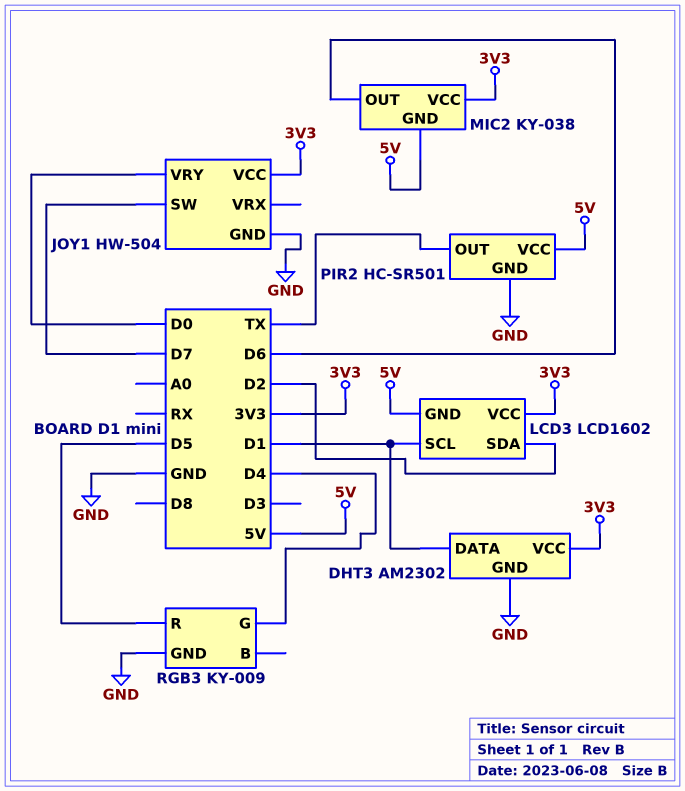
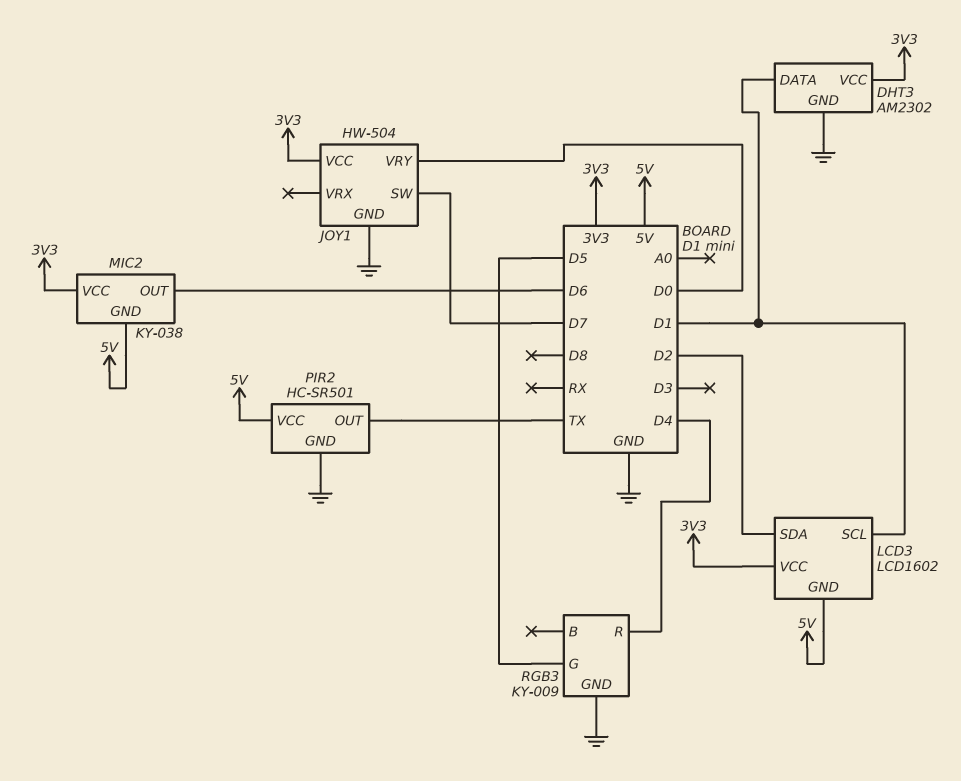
RGB3 pin G: D4 -> D5
RGB3 pin R: D5 -> D4

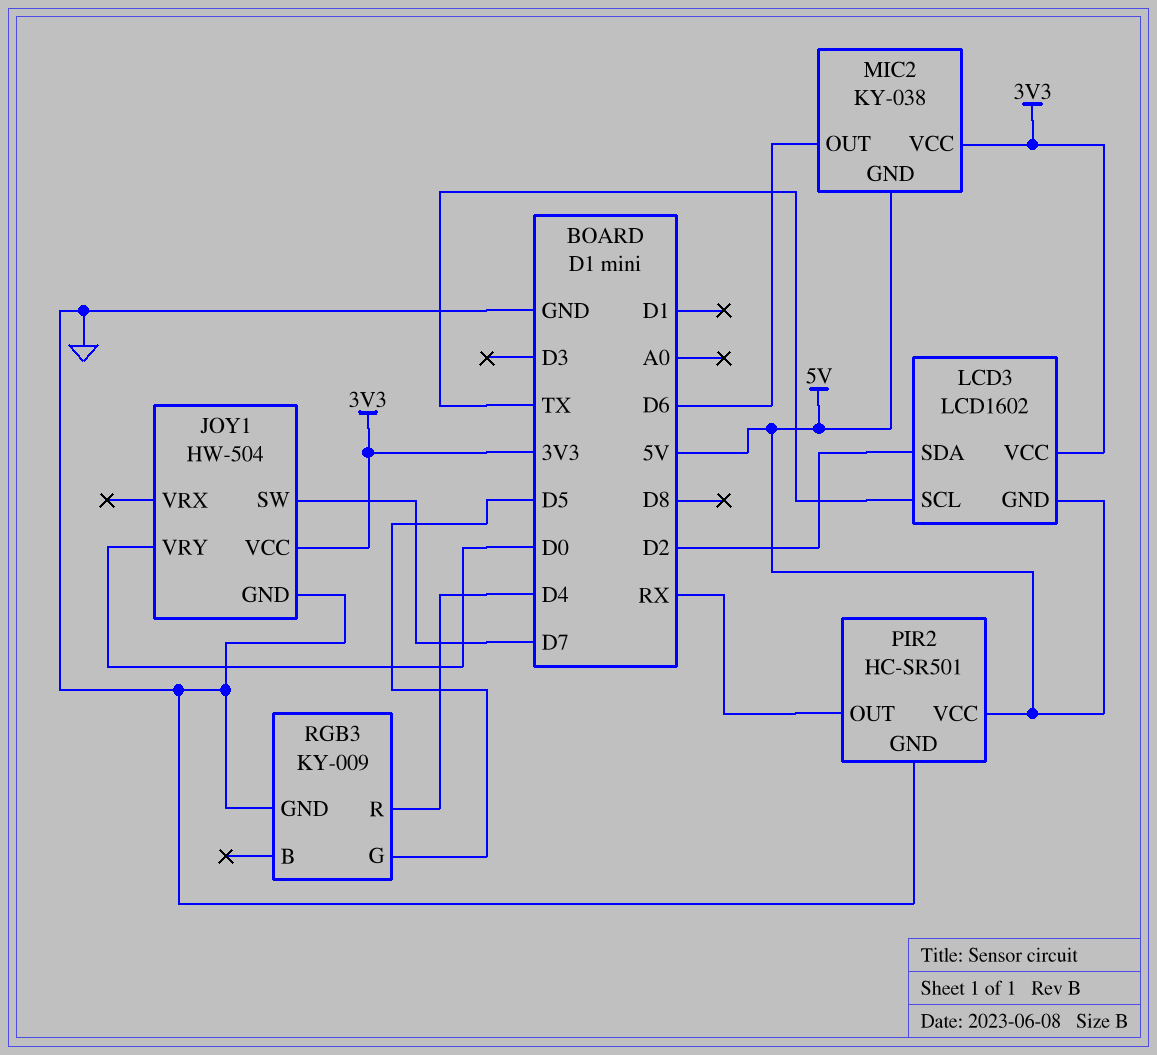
DHT3: AM2302 -> none
DHT3 pin DATA: D1 -> none
DHT3 pin GND: GND -> none
DHT3 pin VCC: 3V3 -> none
LCD3 pin SCL: D1 -> TX
PIR2 pin OUT: TX -> RX

